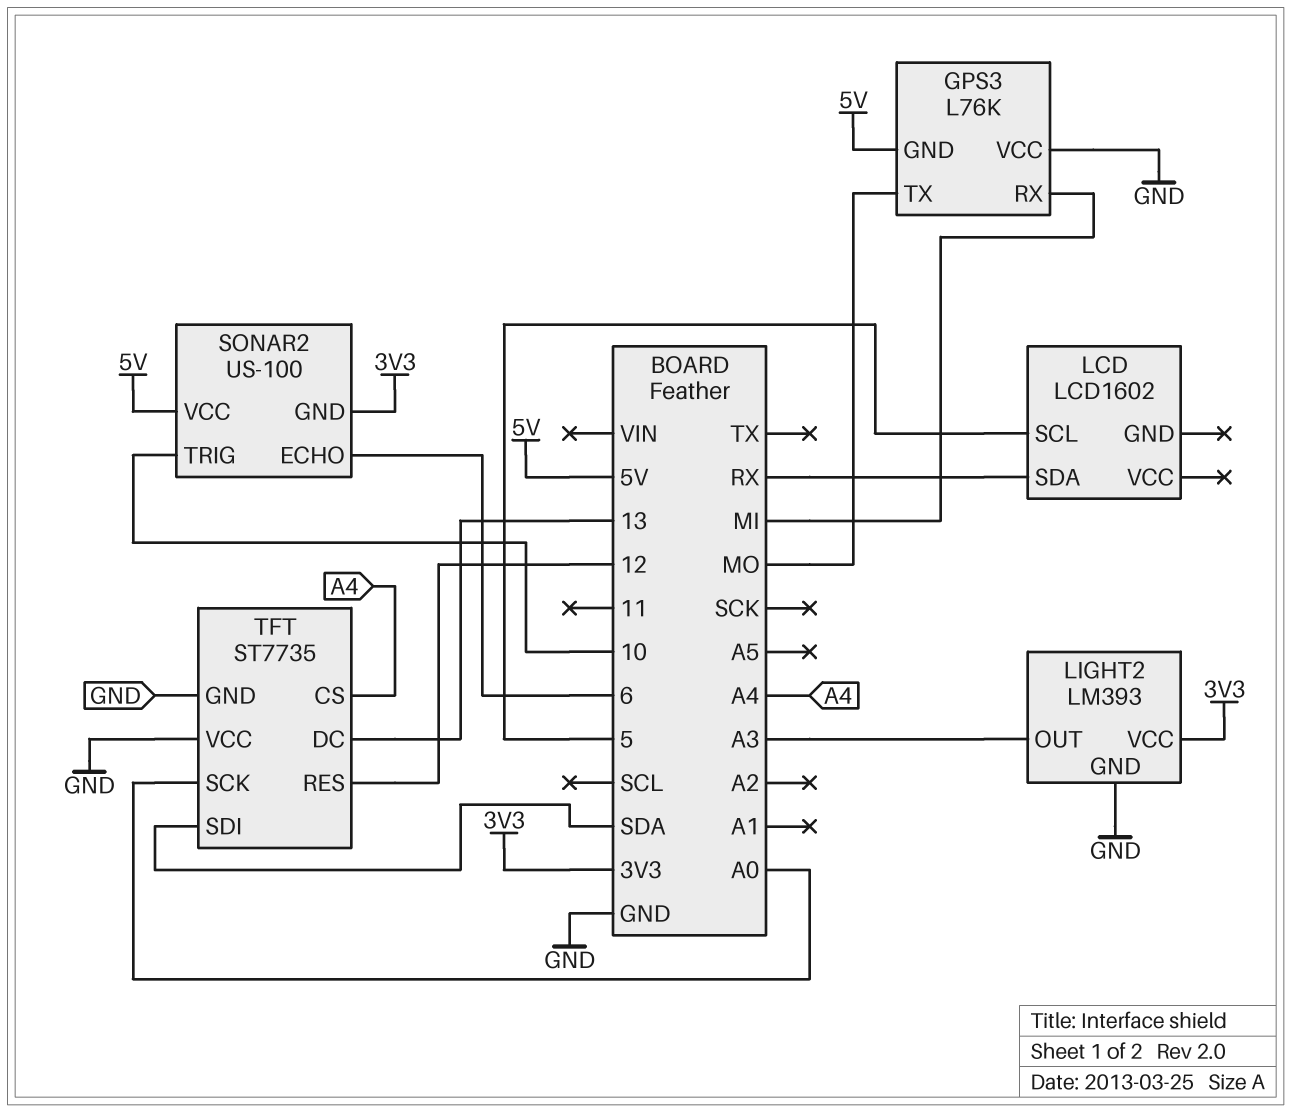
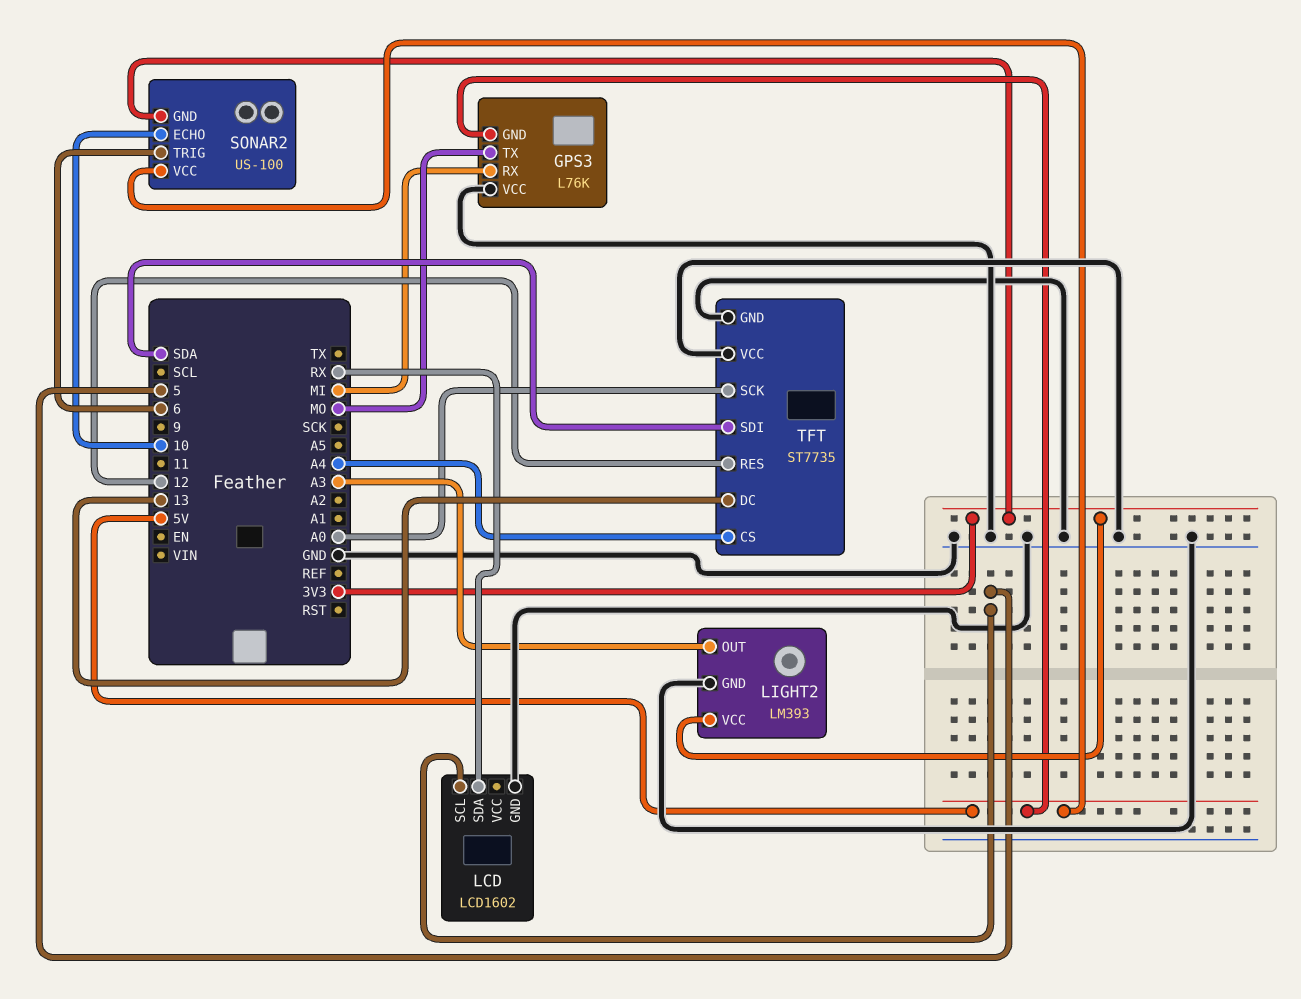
LCD pin GND: none -> GND
SONAR2 pin ECHO: 6 -> 10
SONAR2 pin TRIG: 10 -> 6

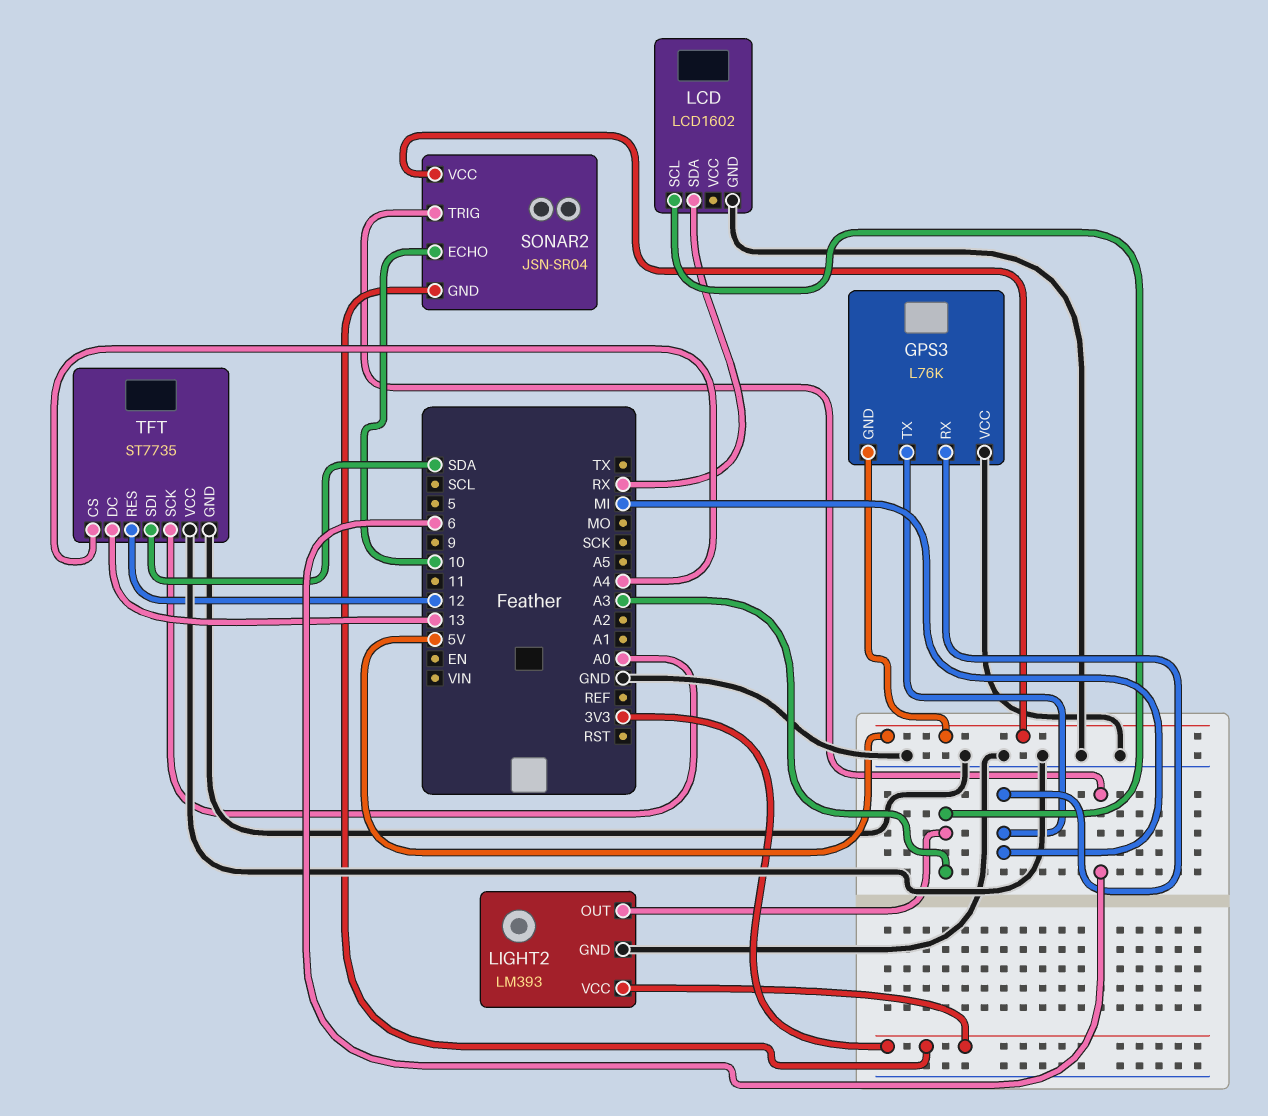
GPS3 pin TX: MO -> MI
LCD pin SCL: 5 -> A3
SONAR2: US-100 -> JSN-SR04

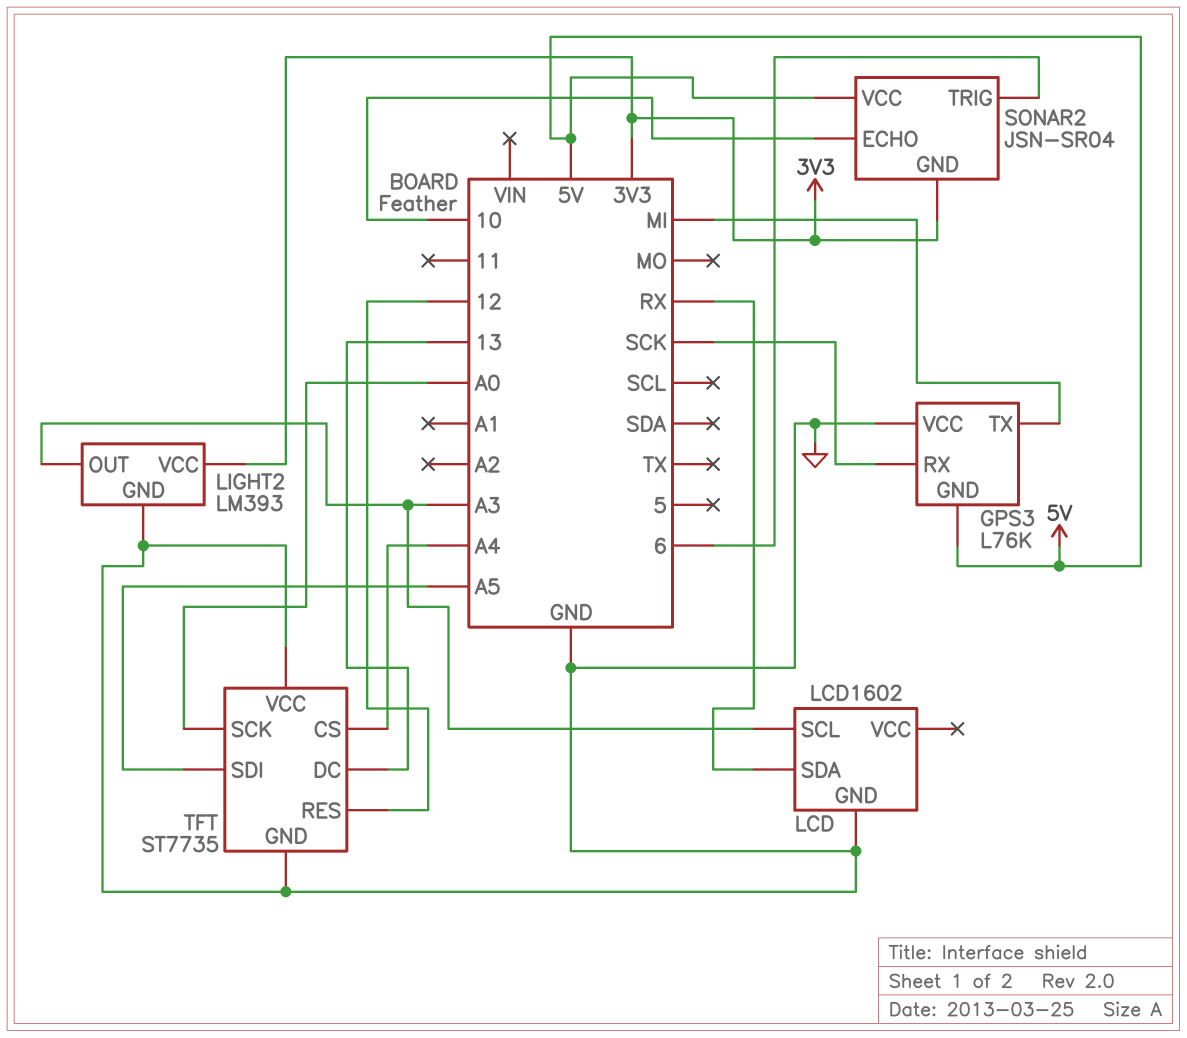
GPS3 pin RX: MI -> SCK
TFT pin SDI: SDA -> A5

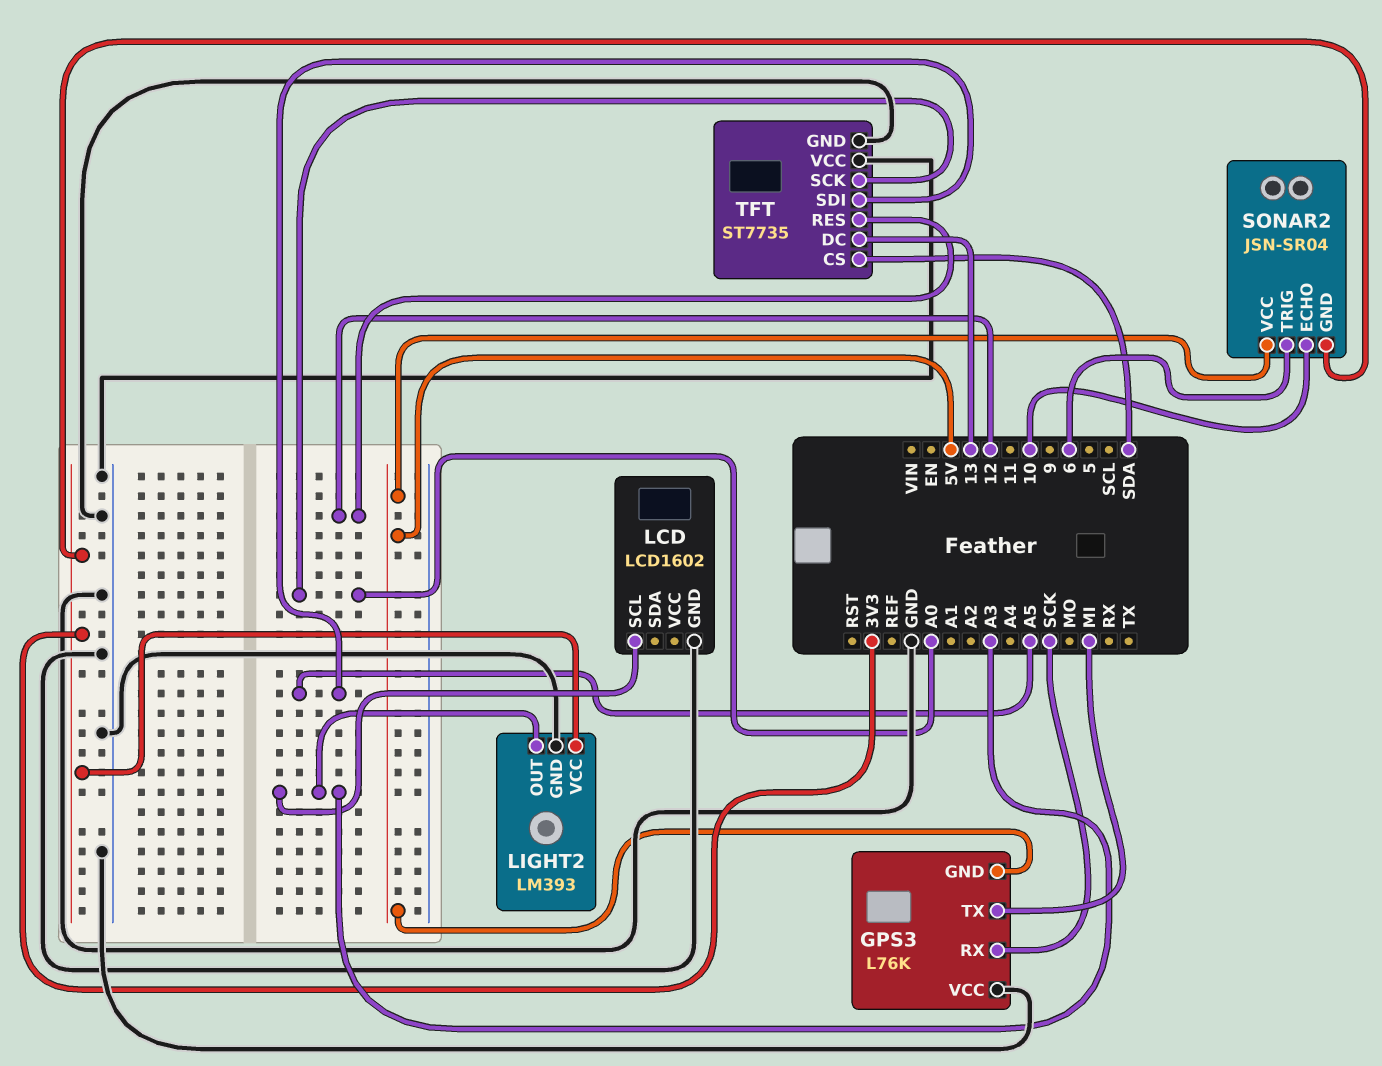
LCD pin SDA: RX -> none
TFT pin CS: A4 -> SDA

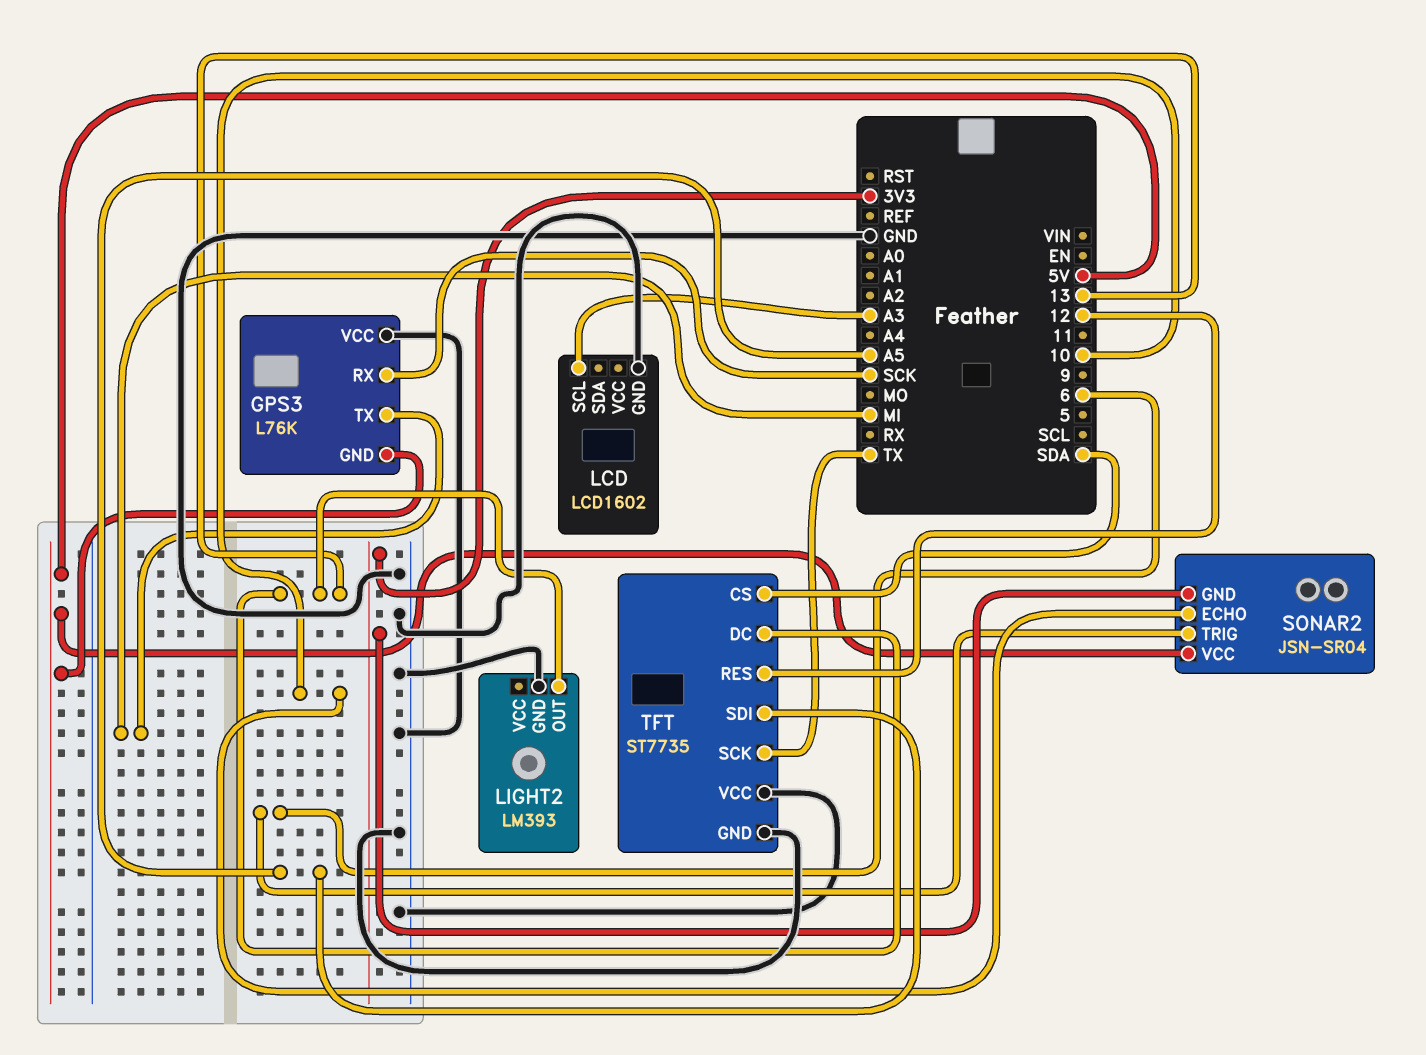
LIGHT2 pin OUT: A3 -> 13
LIGHT2 pin VCC: 3V3 -> none
TFT pin SCK: A0 -> TX

